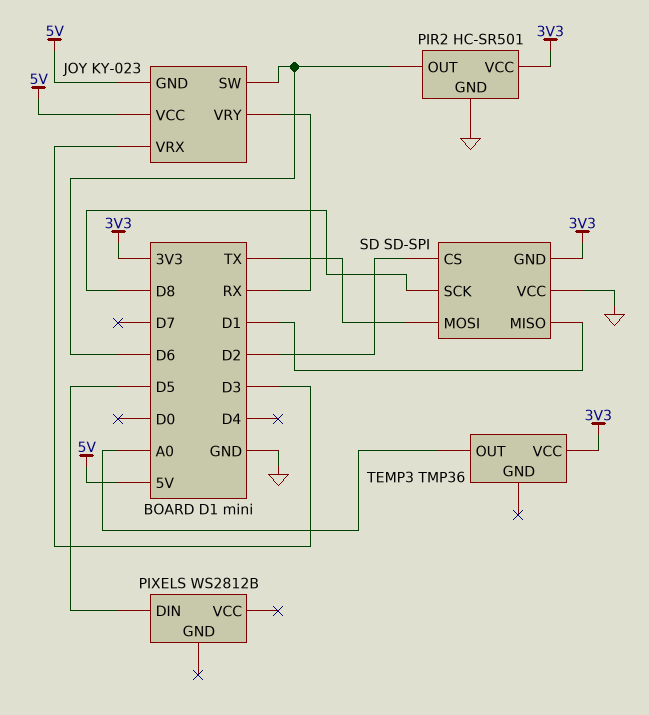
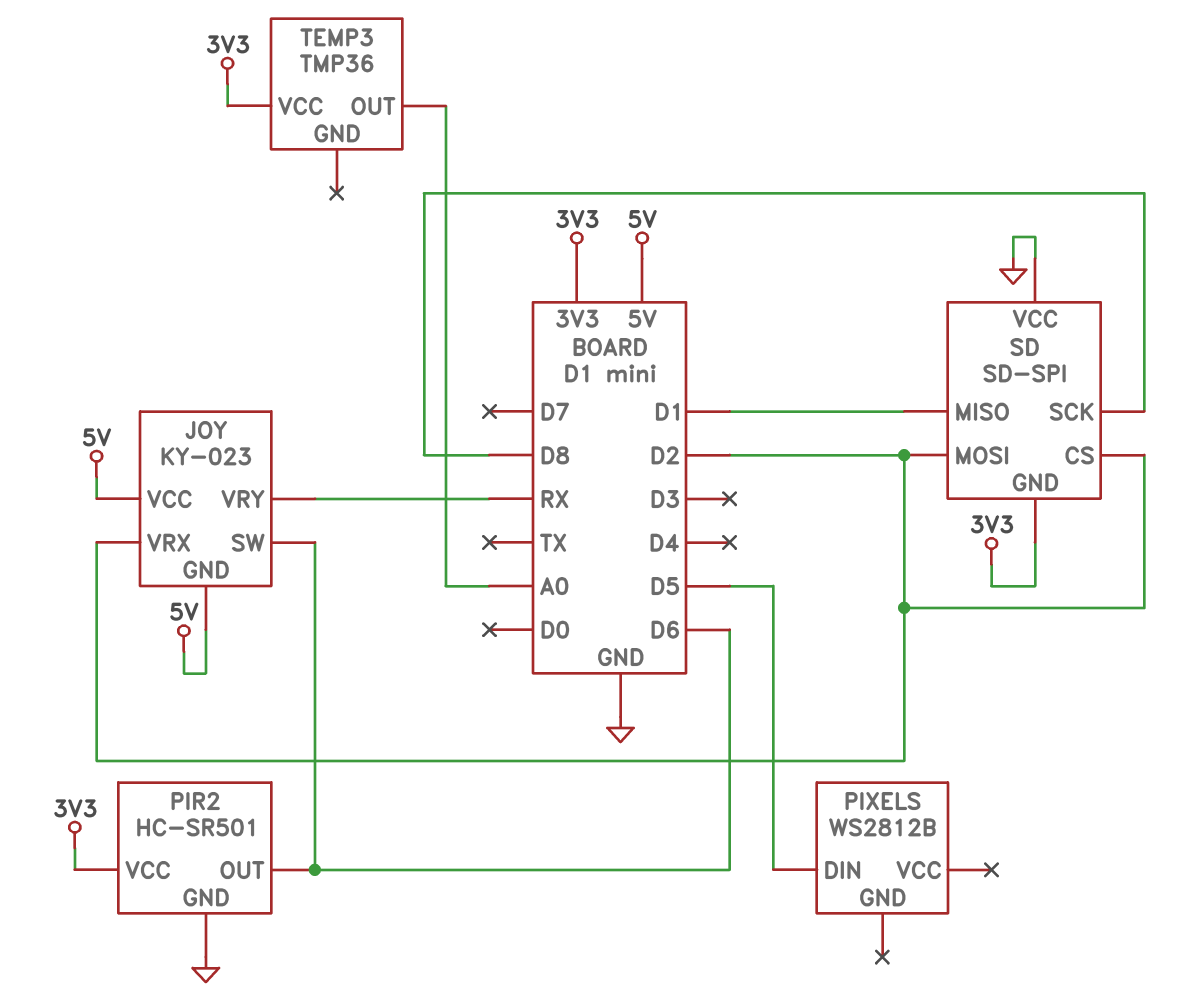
JOY pin VRX: D3 -> D2
SD pin MOSI: TX -> D2

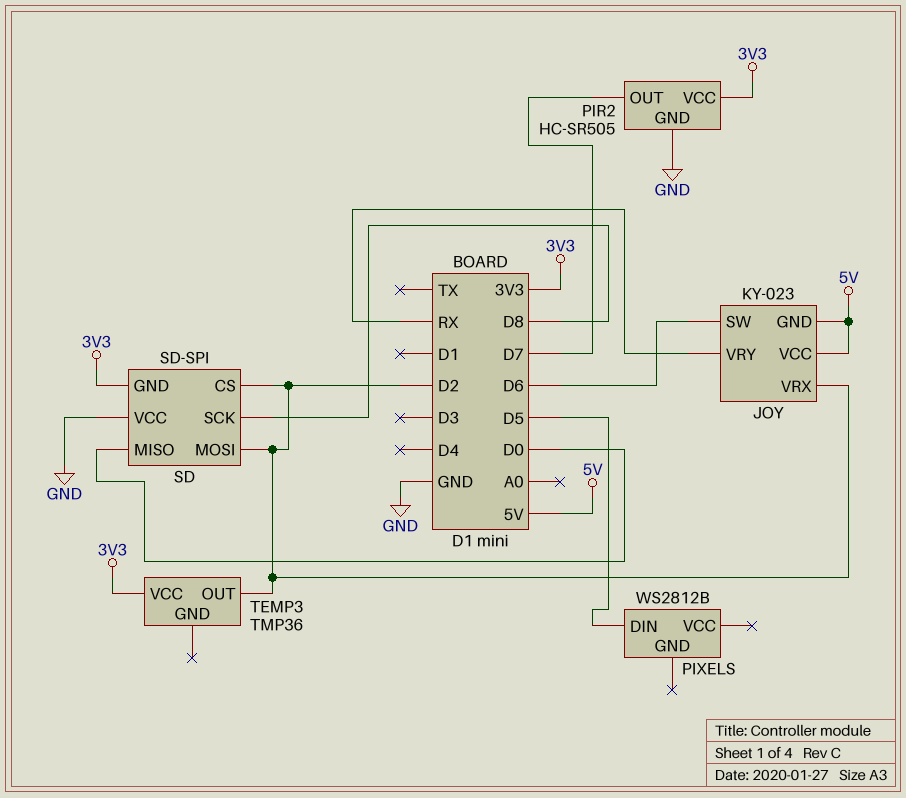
PIR2: HC-SR501 -> HC-SR505
PIR2 pin OUT: D6 -> D7
SD pin MISO: D1 -> D0
TEMP3 pin OUT: A0 -> D2

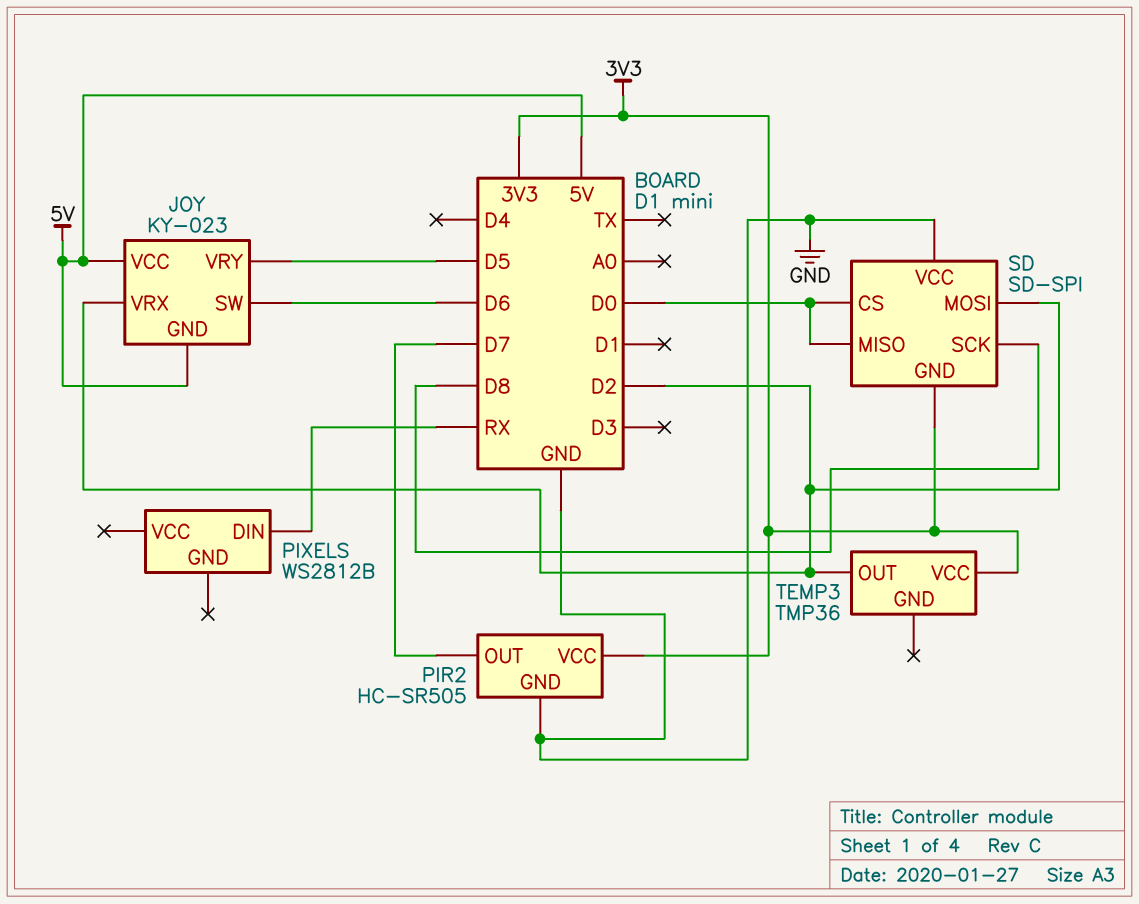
JOY pin VRY: RX -> D5
PIXELS pin DIN: D5 -> RX
SD pin CS: D2 -> D0

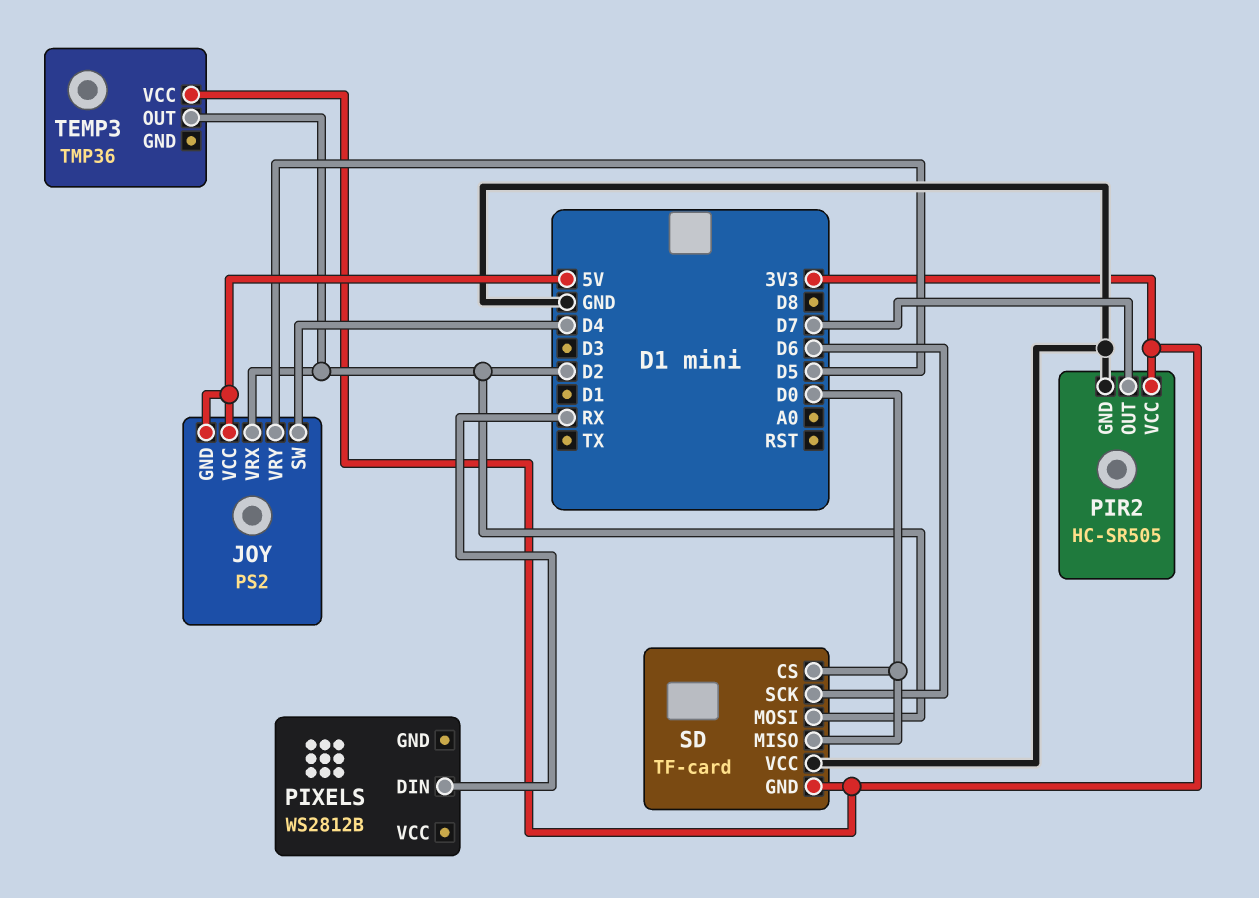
JOY: KY-023 -> PS2
JOY pin SW: D6 -> D4
SD: SD-SPI -> TF-card
SD pin SCK: D8 -> D6

